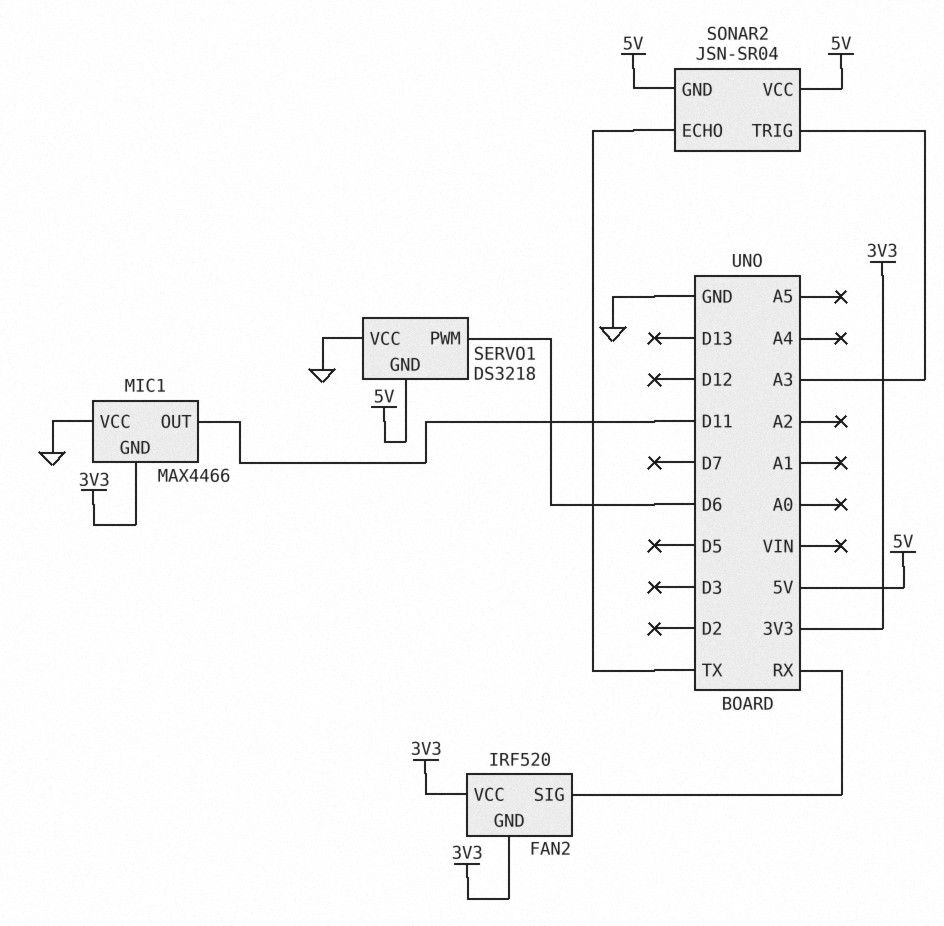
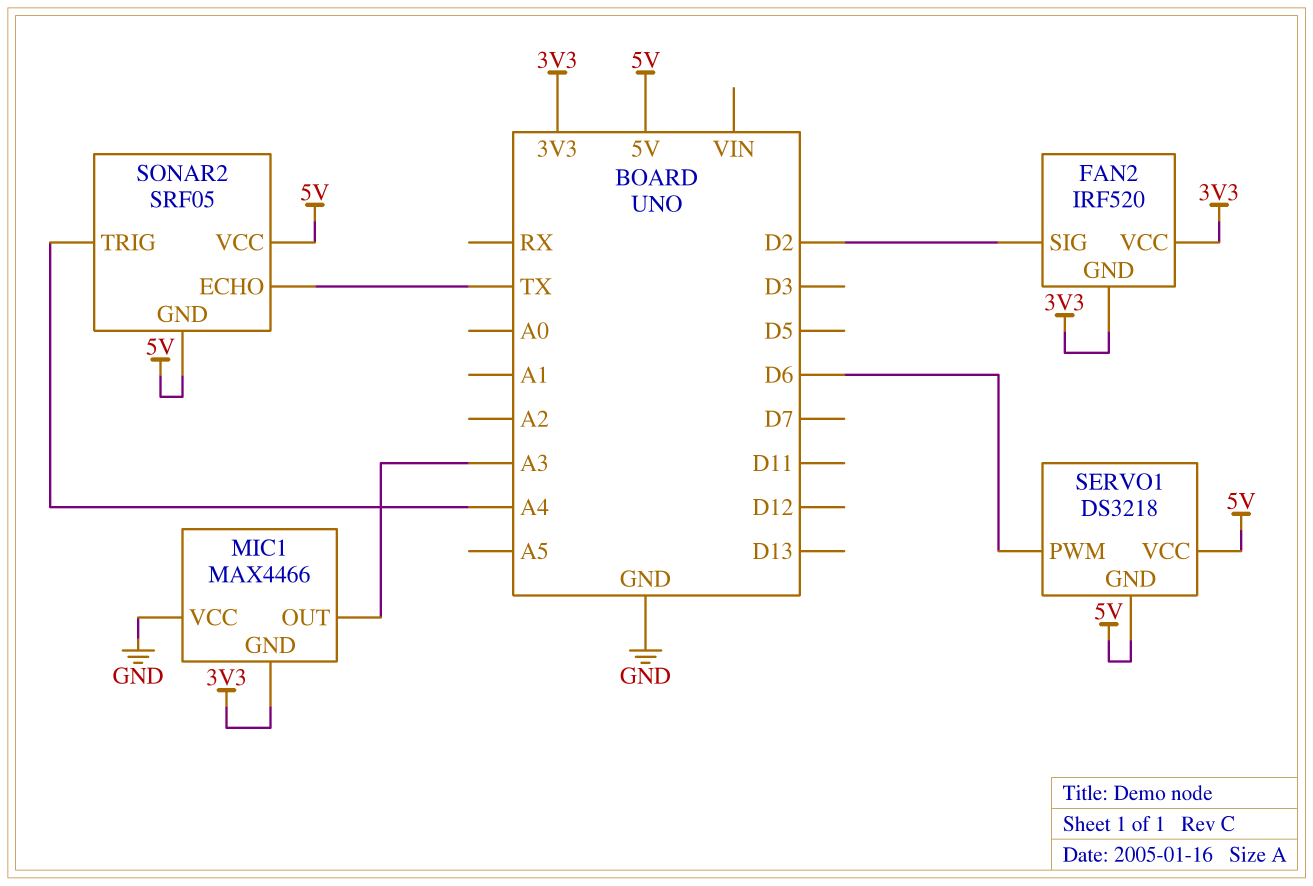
FAN2 pin SIG: RX -> D2
MIC1 pin OUT: D11 -> A3
SERVO1 pin VCC: GND -> 5V
SONAR2: JSN-SR04 -> SRF05
SONAR2 pin TRIG: A3 -> A4

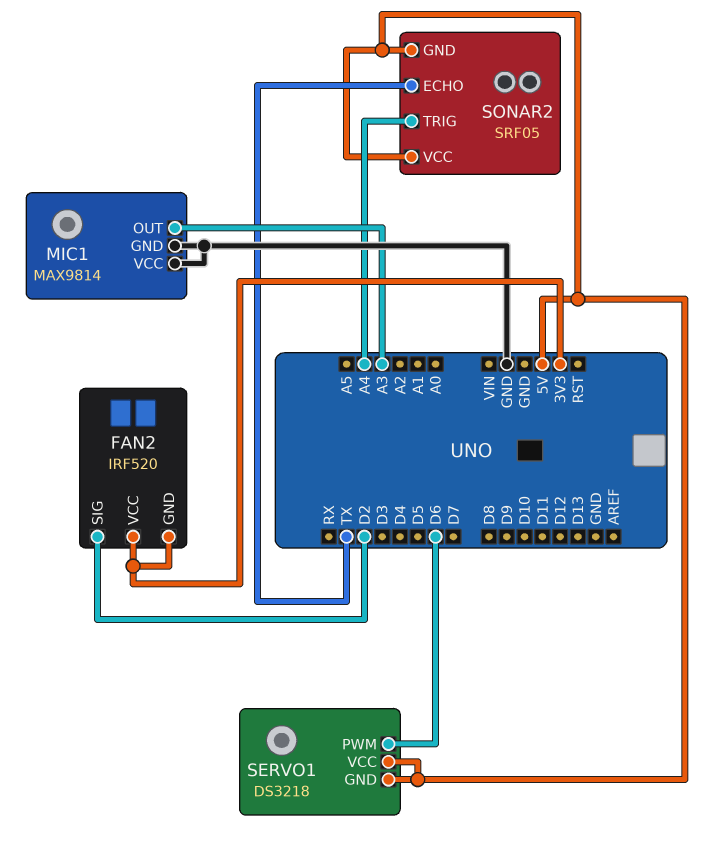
MIC1: MAX4466 -> MAX9814
MIC1 pin GND: 3V3 -> GND

